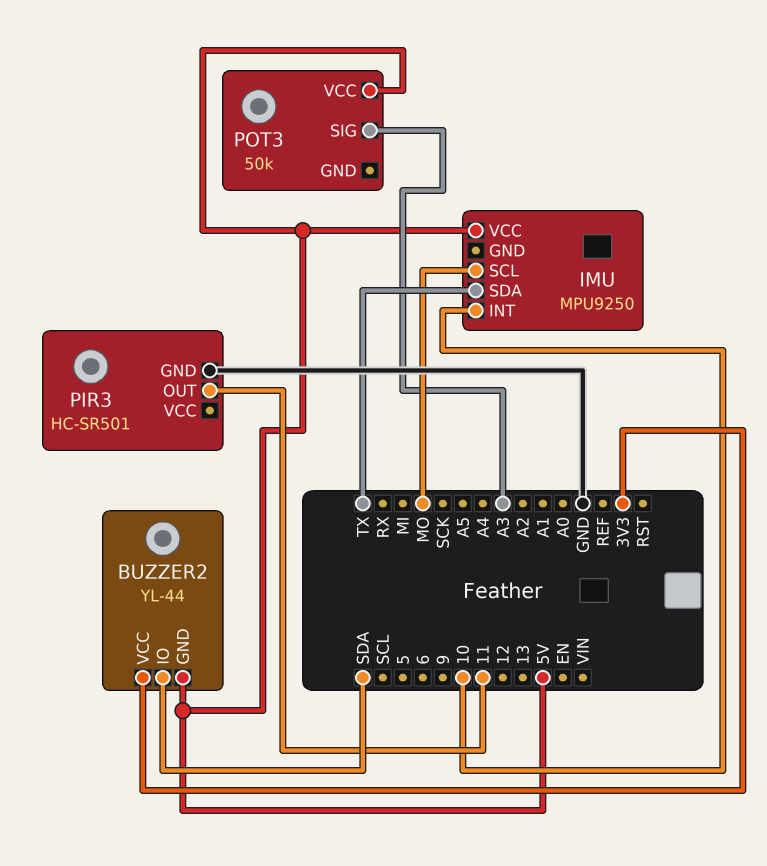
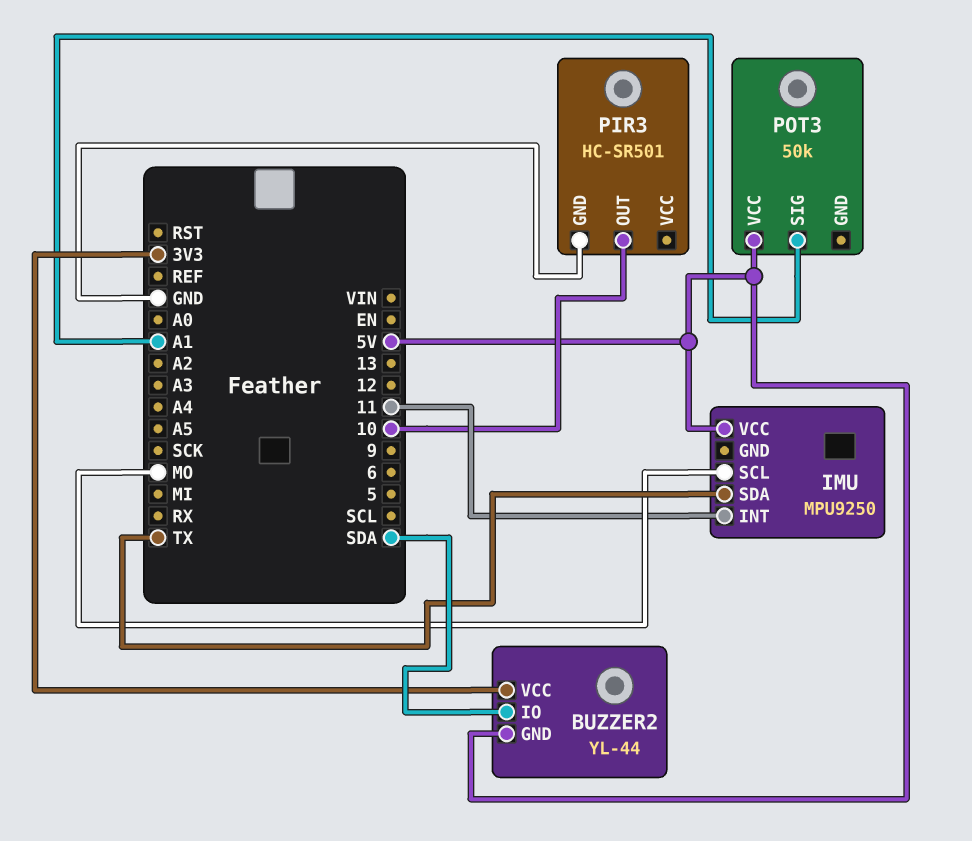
IMU pin INT: 10 -> 11
PIR3 pin OUT: 11 -> 10
POT3 pin SIG: A3 -> A1

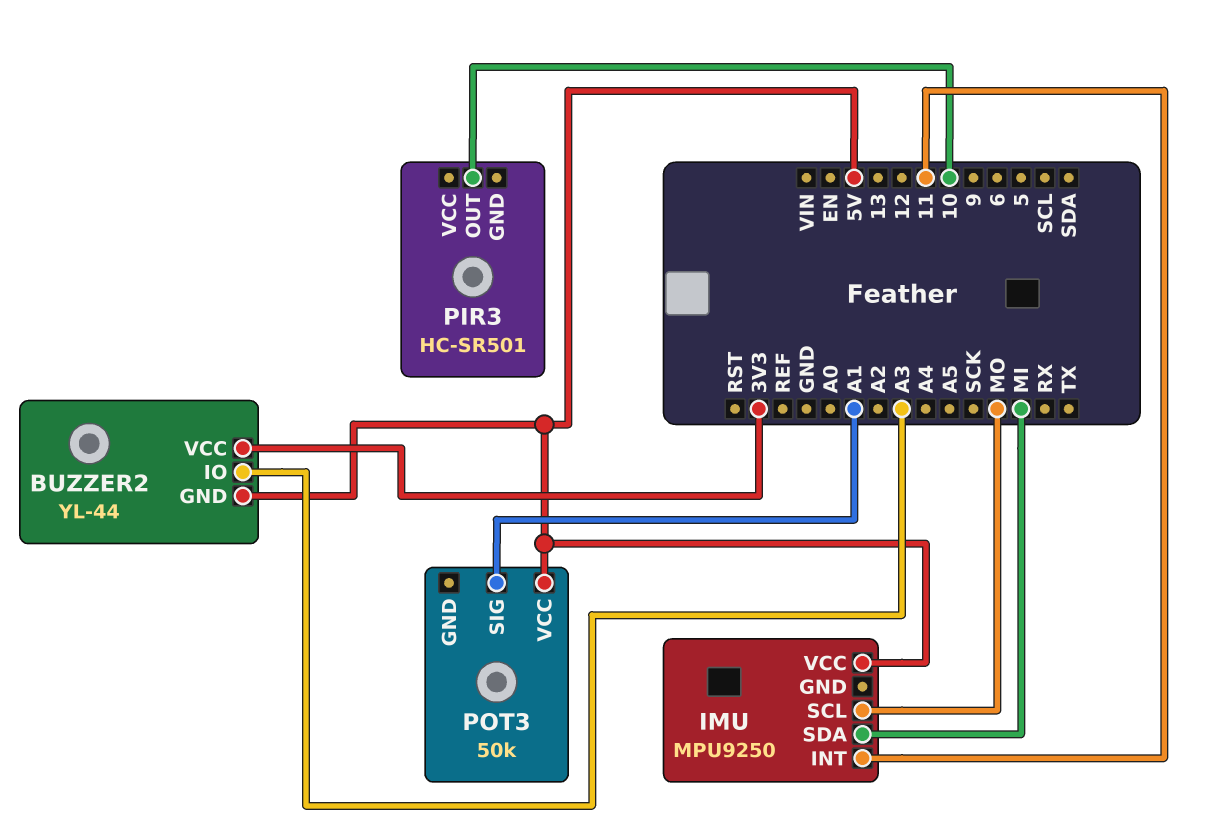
BUZZER2 pin IO: SDA -> A3
IMU pin SDA: TX -> MI
PIR3 pin GND: GND -> none

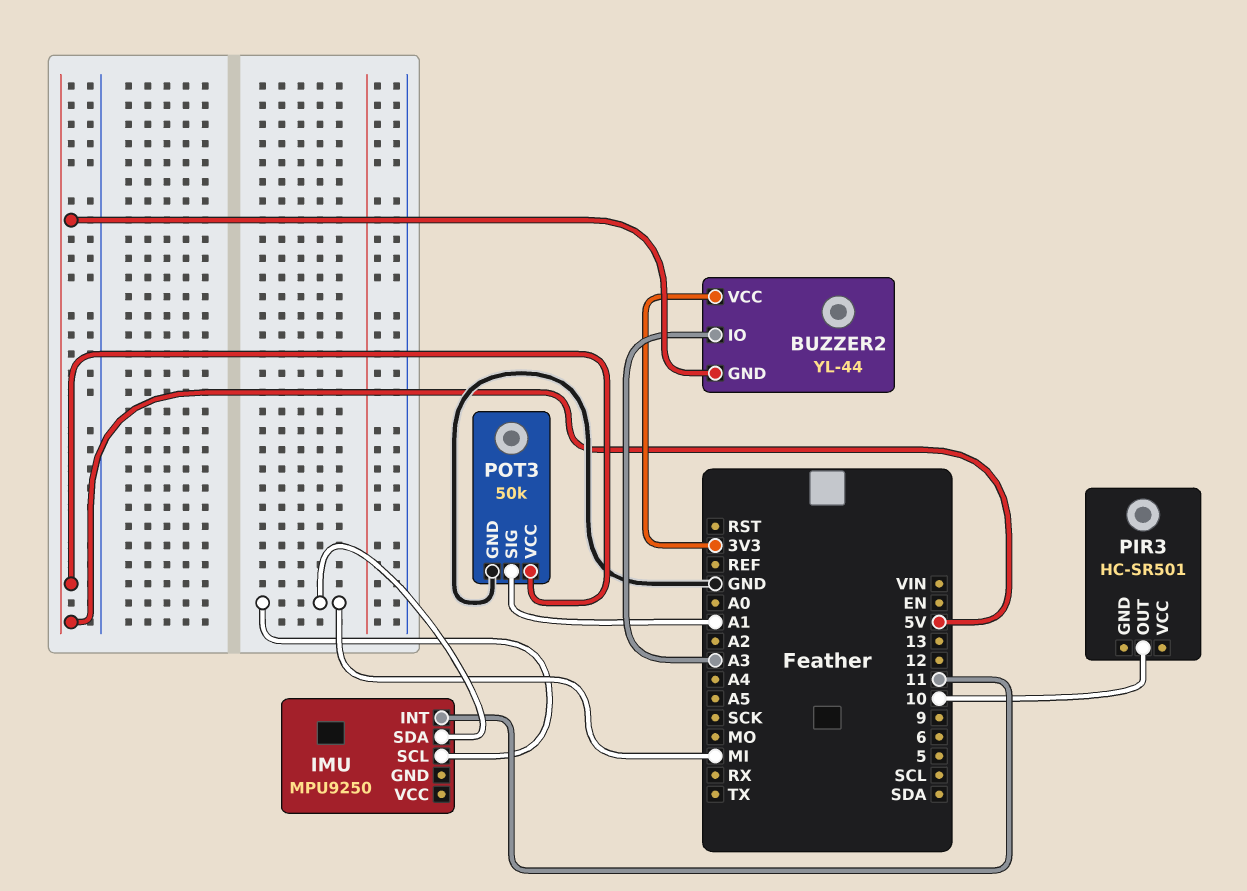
IMU pin SCL: MO -> MI
IMU pin VCC: 5V -> none
POT3 pin GND: none -> GND

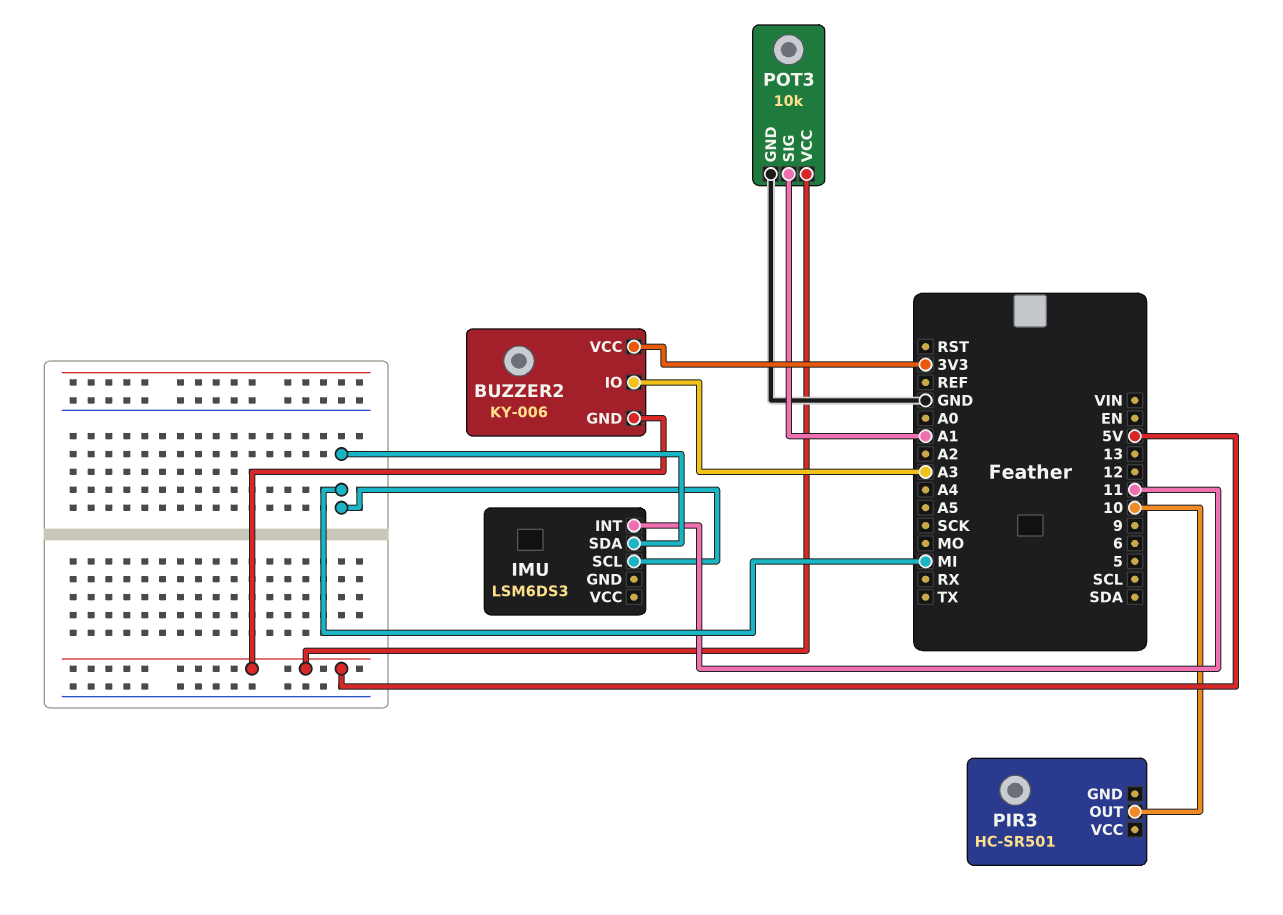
BUZZER2: YL-44 -> KY-006
IMU: MPU9250 -> LSM6DS3
POT3: 50k -> 10k

